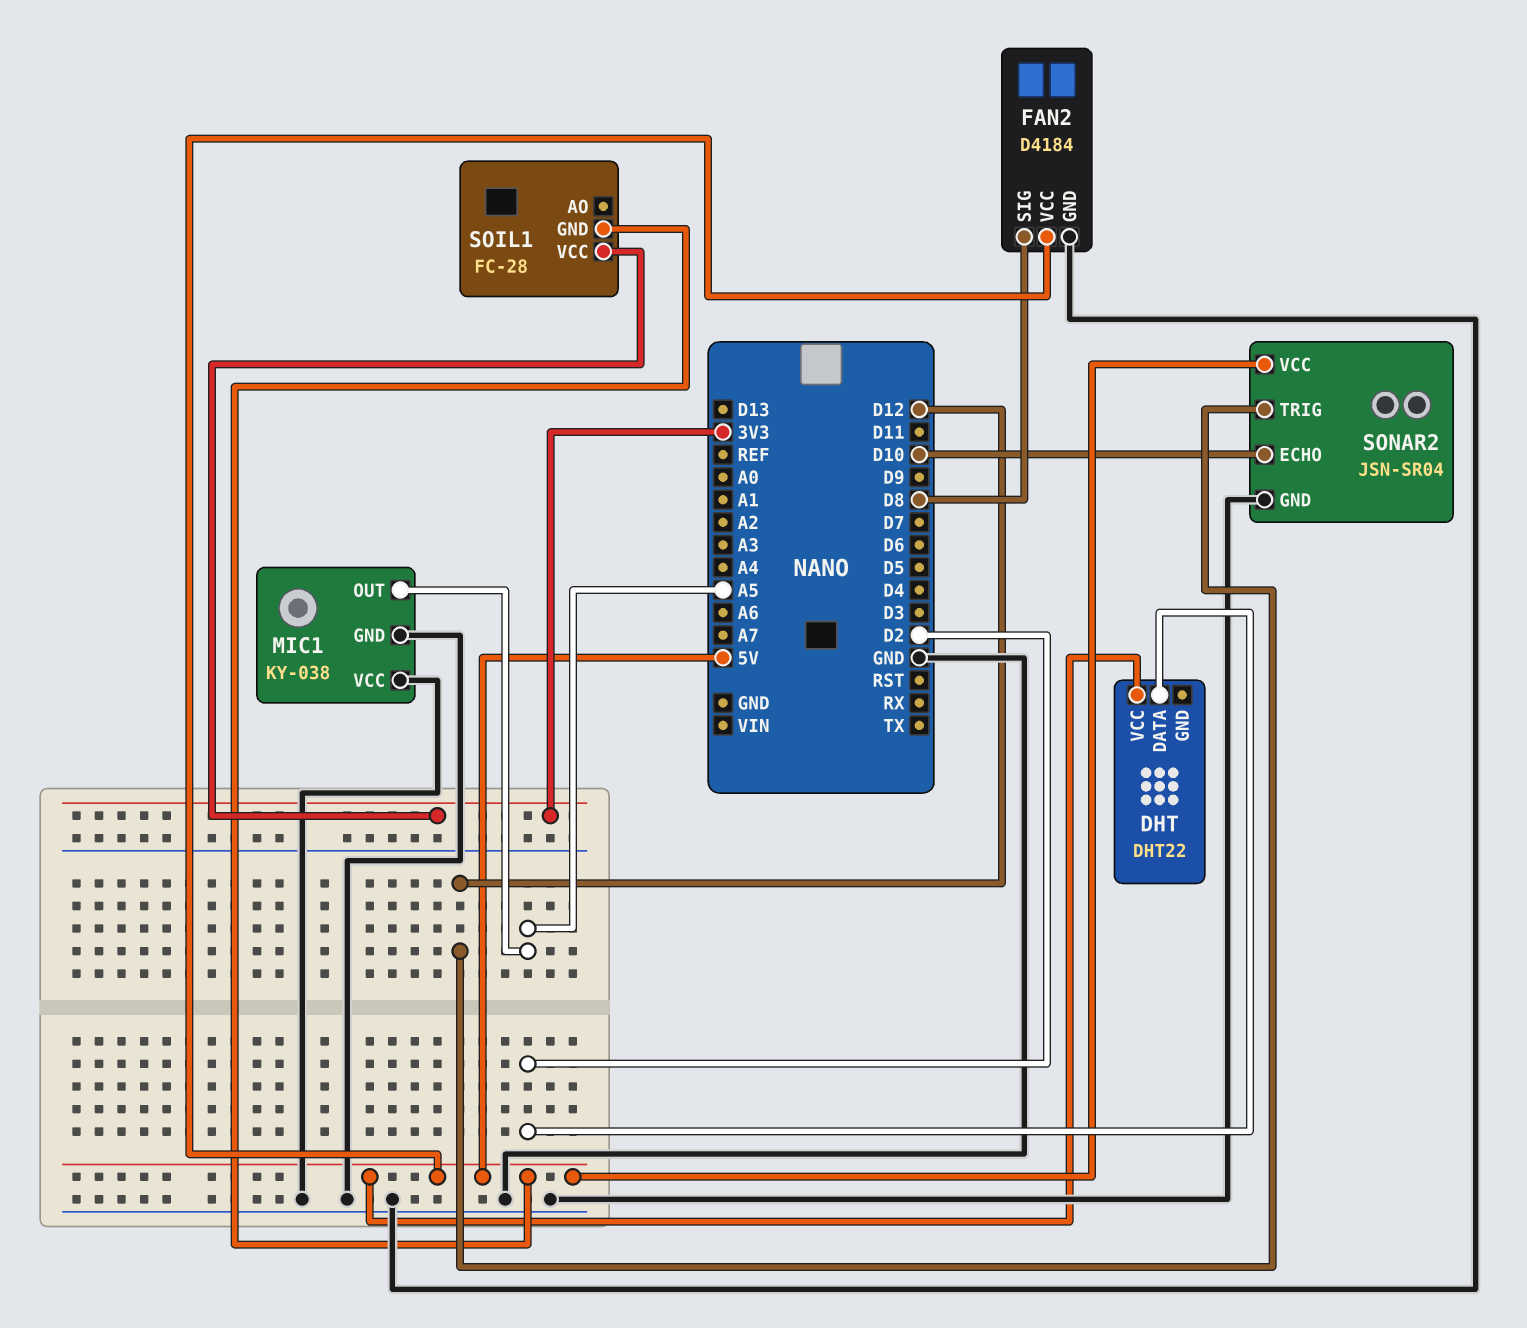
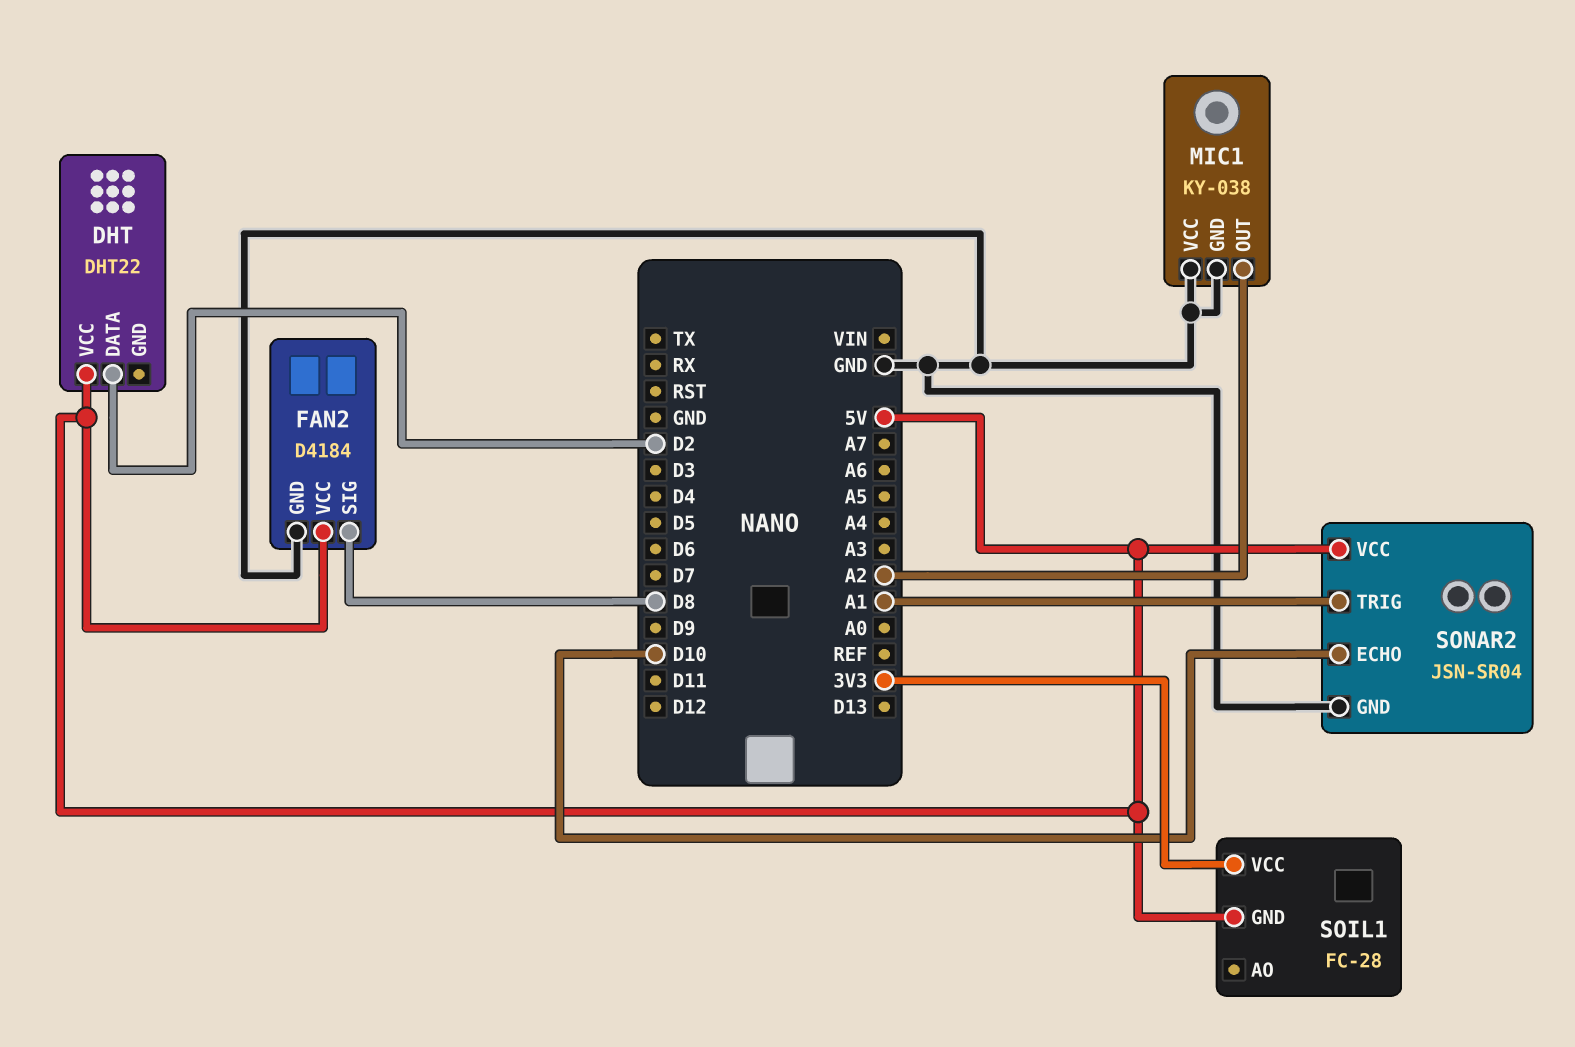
MIC1 pin OUT: A5 -> A2
SONAR2 pin TRIG: D12 -> A1

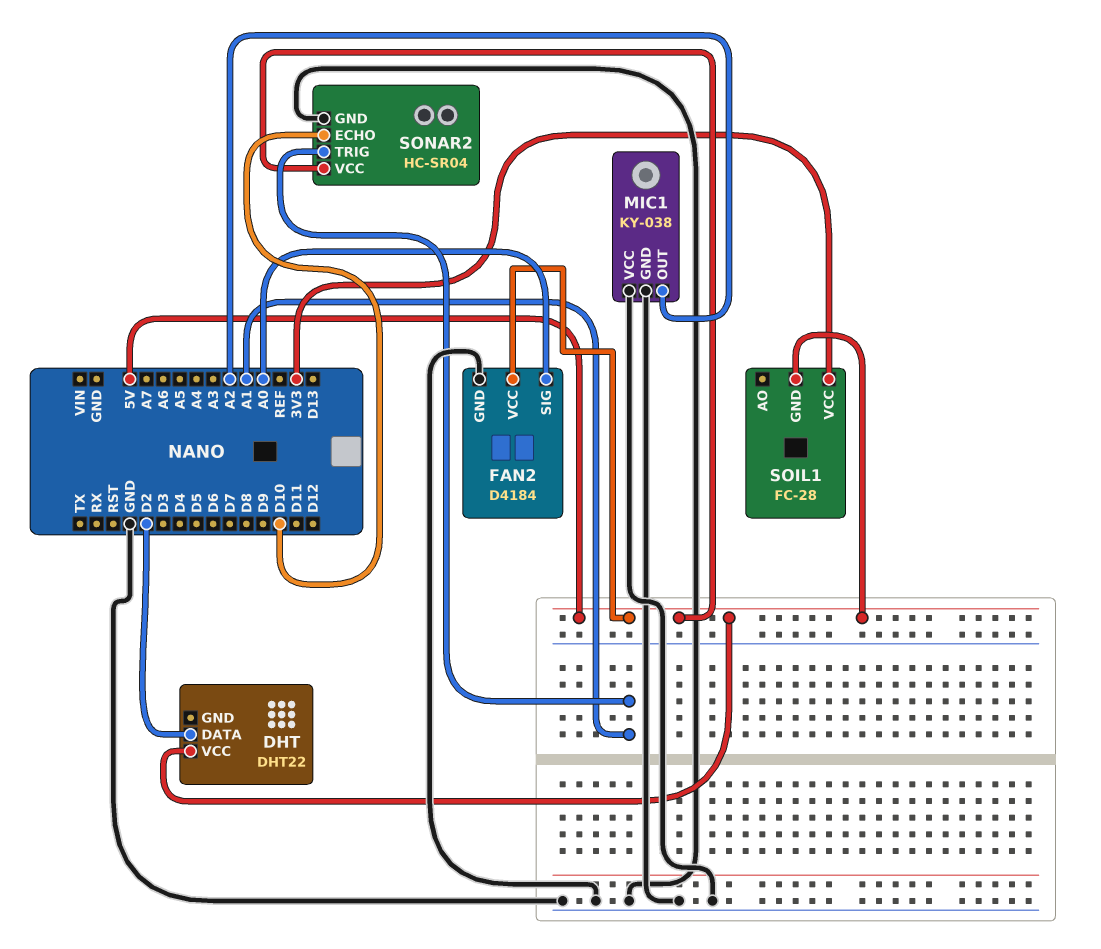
FAN2 pin SIG: D8 -> A0
SONAR2: JSN-SR04 -> HC-SR04

